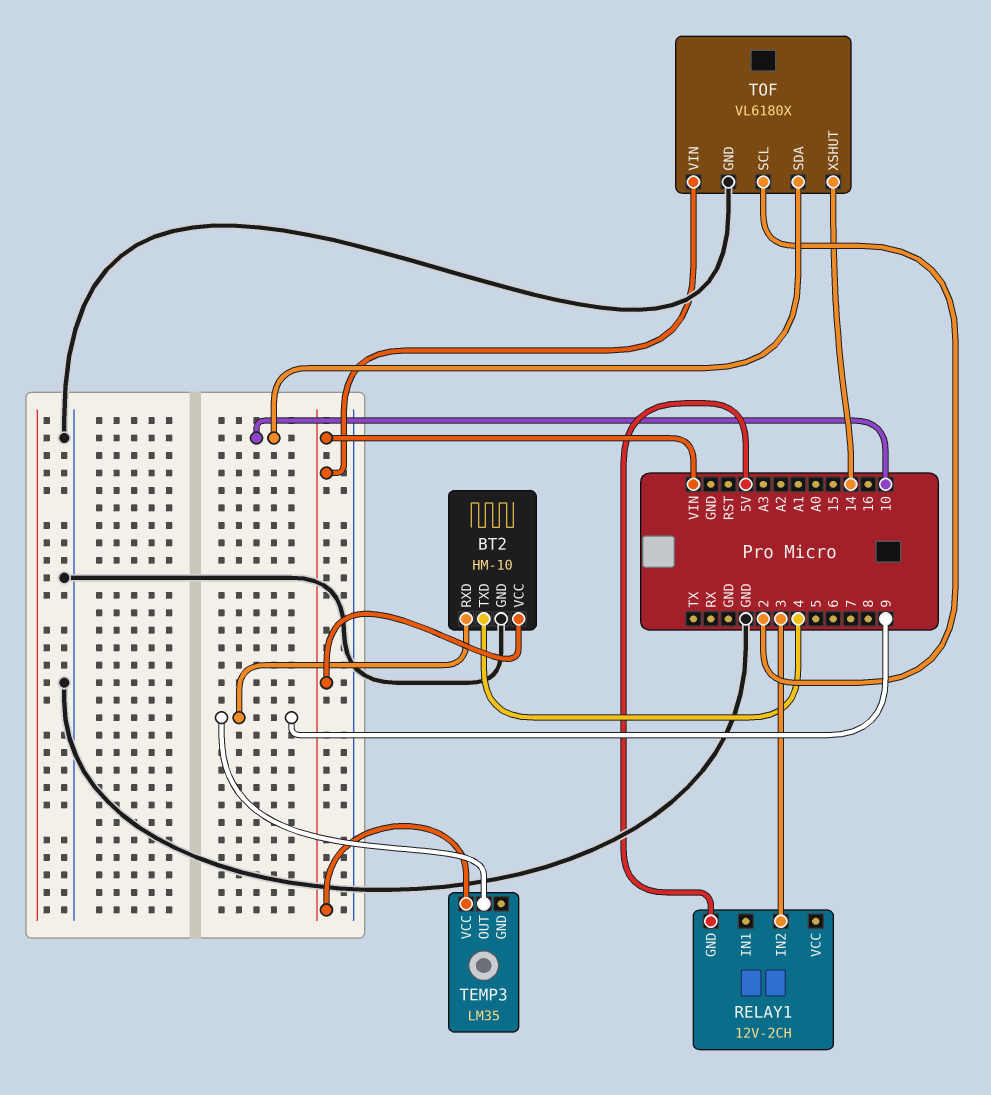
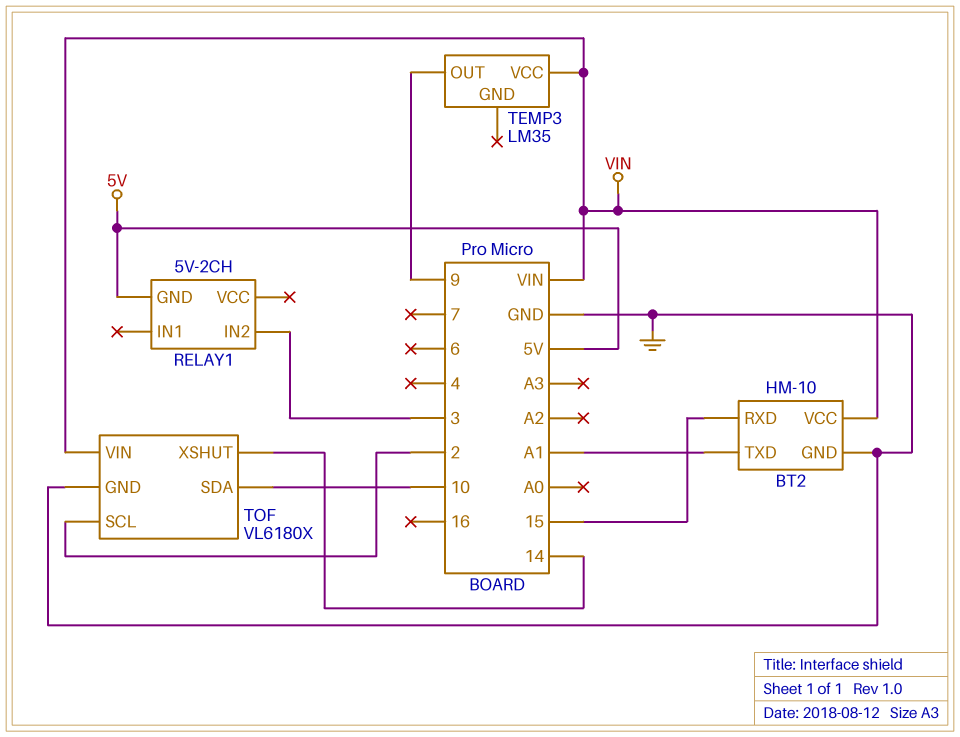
BT2 pin RXD: 9 -> 15
BT2 pin TXD: 4 -> A1
RELAY1: 12V-2CH -> 5V-2CH

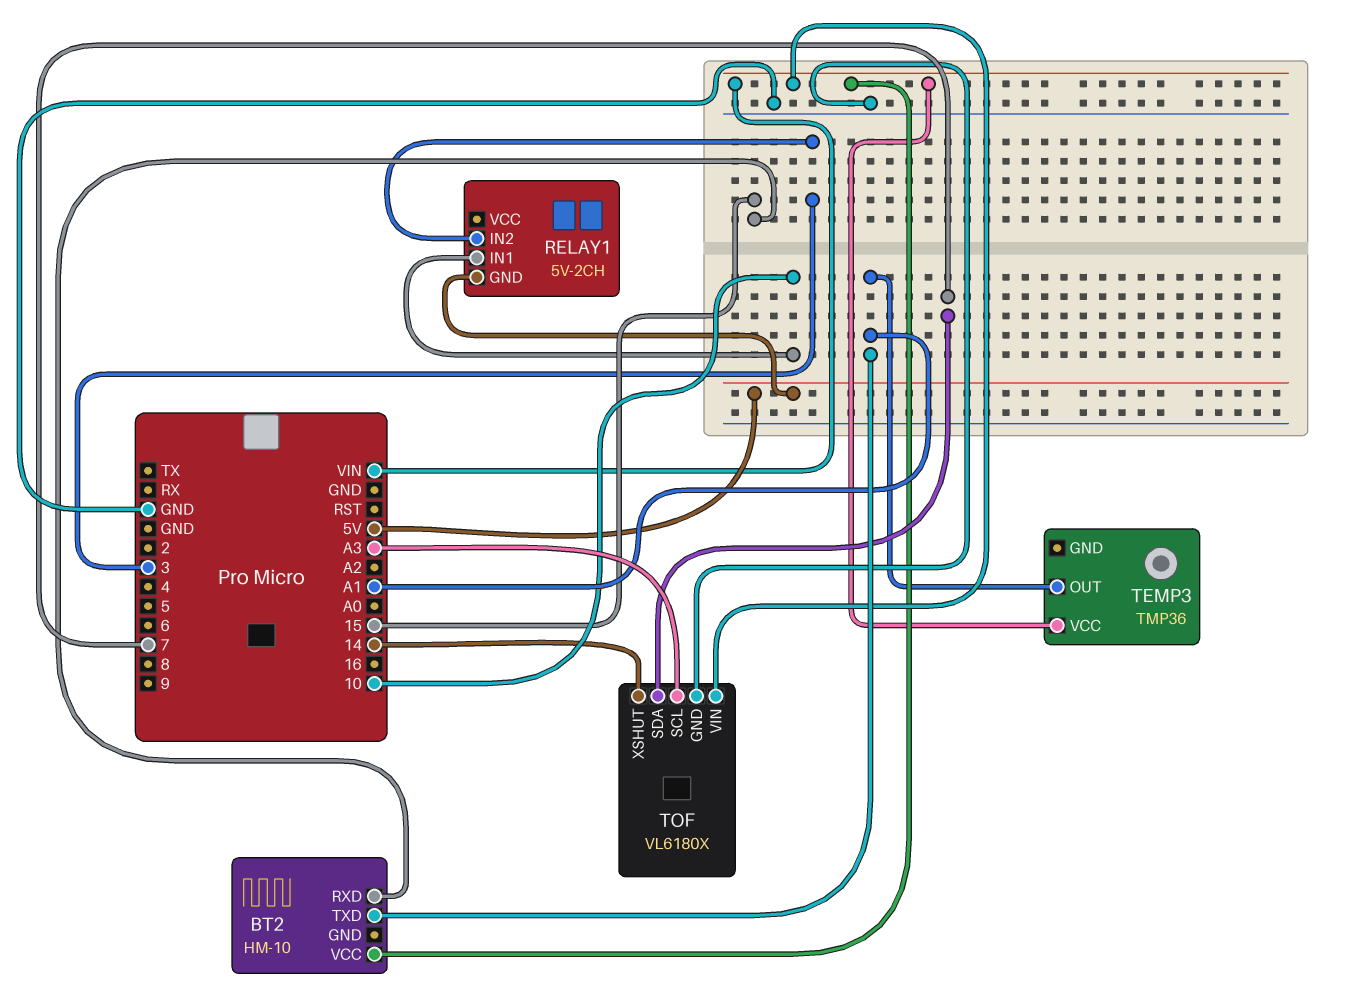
BT2 pin GND: GND -> none
RELAY1 pin IN1: none -> 10
TEMP3: LM35 -> TMP36
TEMP3 pin OUT: 9 -> A1
TOF pin SCL: 2 -> A3
TOF pin SDA: 10 -> 7

